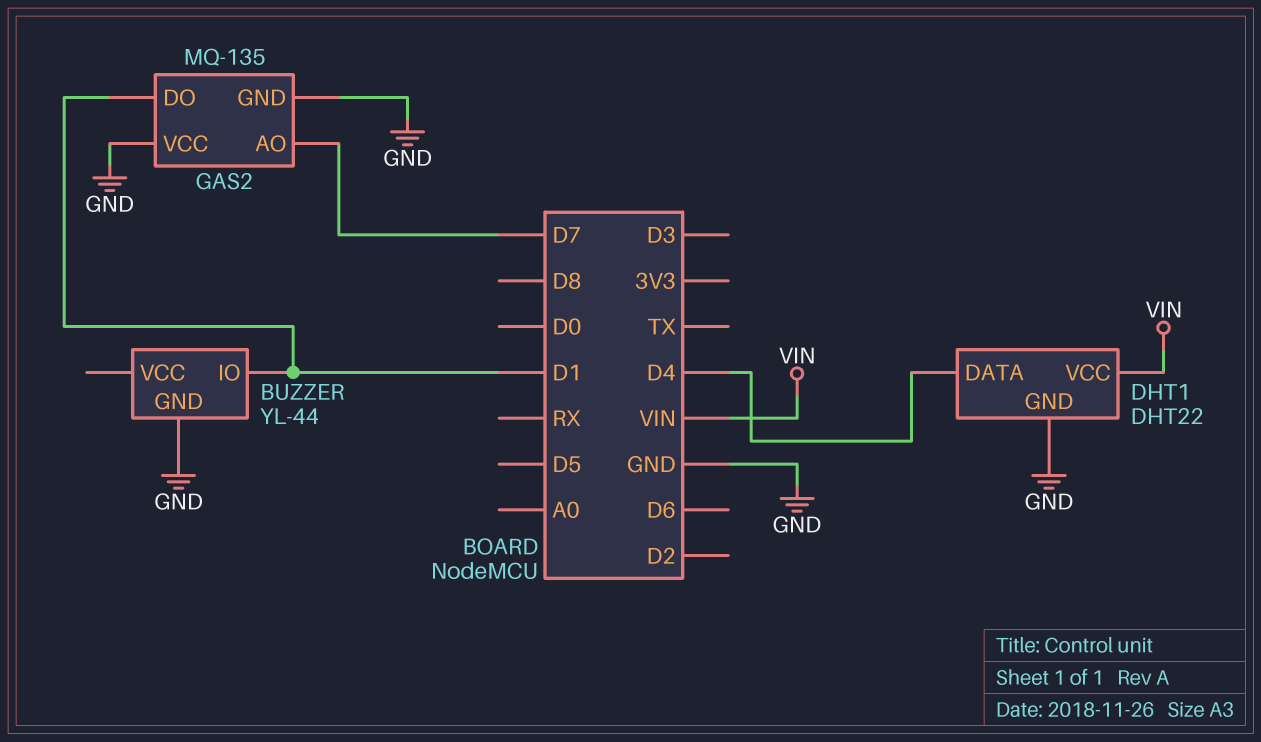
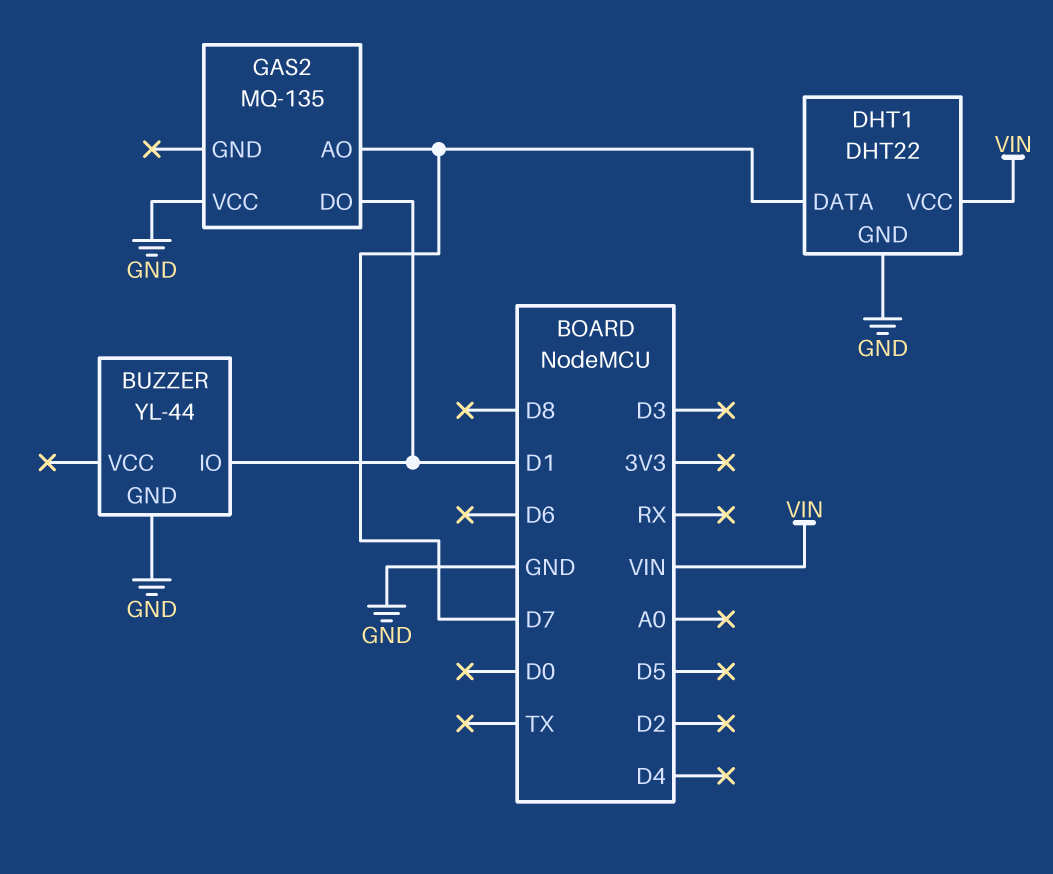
DHT1 pin DATA: D4 -> D7
GAS2 pin GND: GND -> none

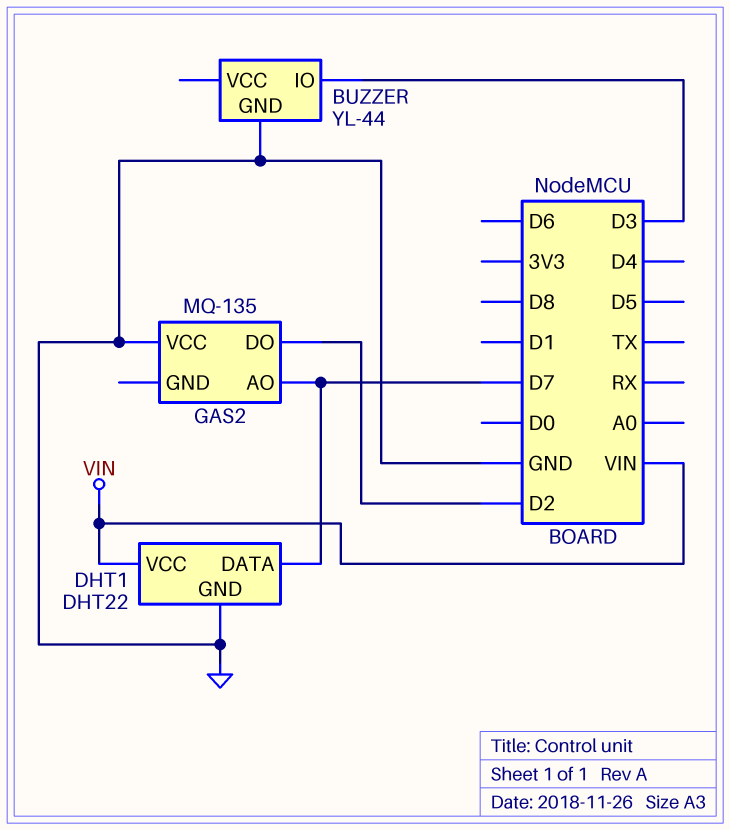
BUZZER pin IO: D1 -> D3
GAS2 pin DO: D1 -> D2

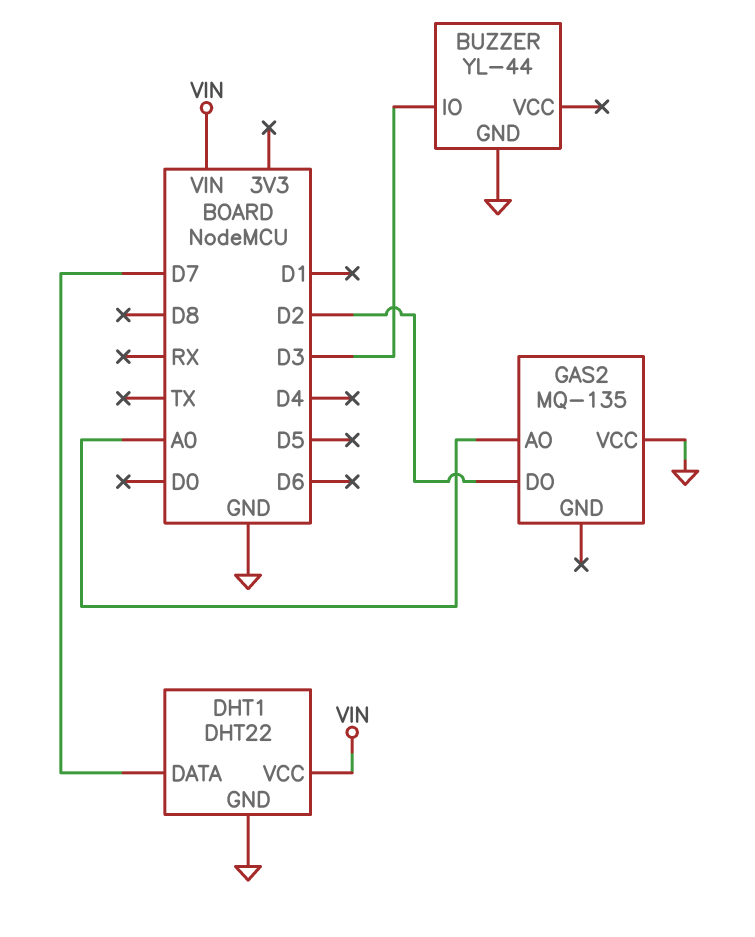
GAS2 pin AO: D7 -> A0

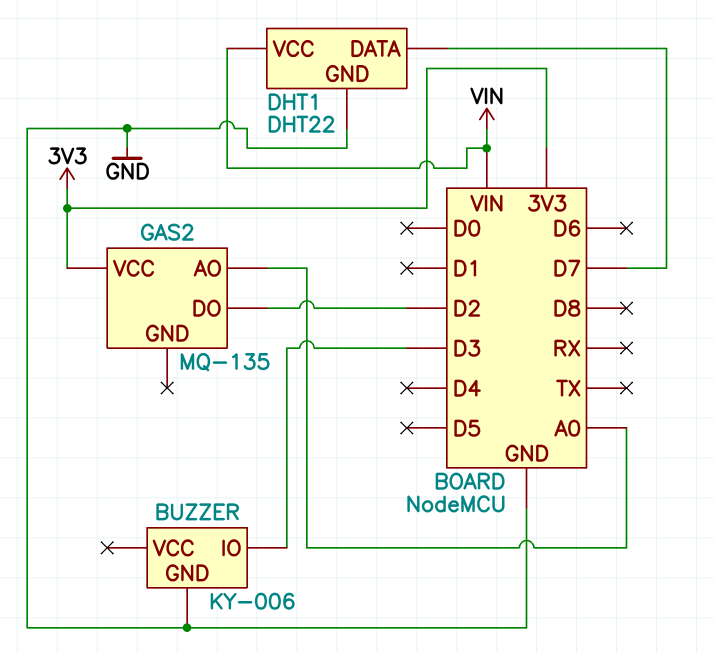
BUZZER: YL-44 -> KY-006
GAS2 pin VCC: GND -> 3V3

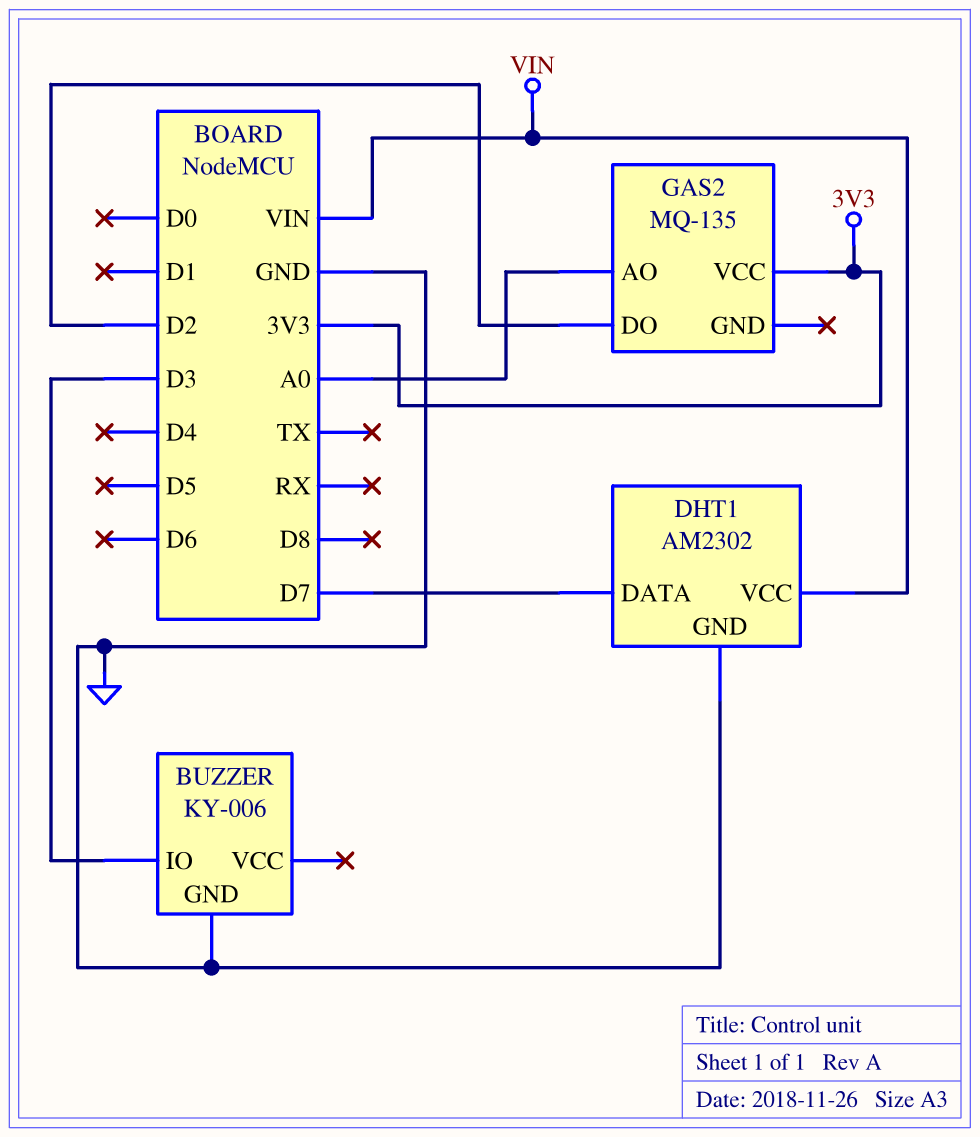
DHT1: DHT22 -> AM2302

